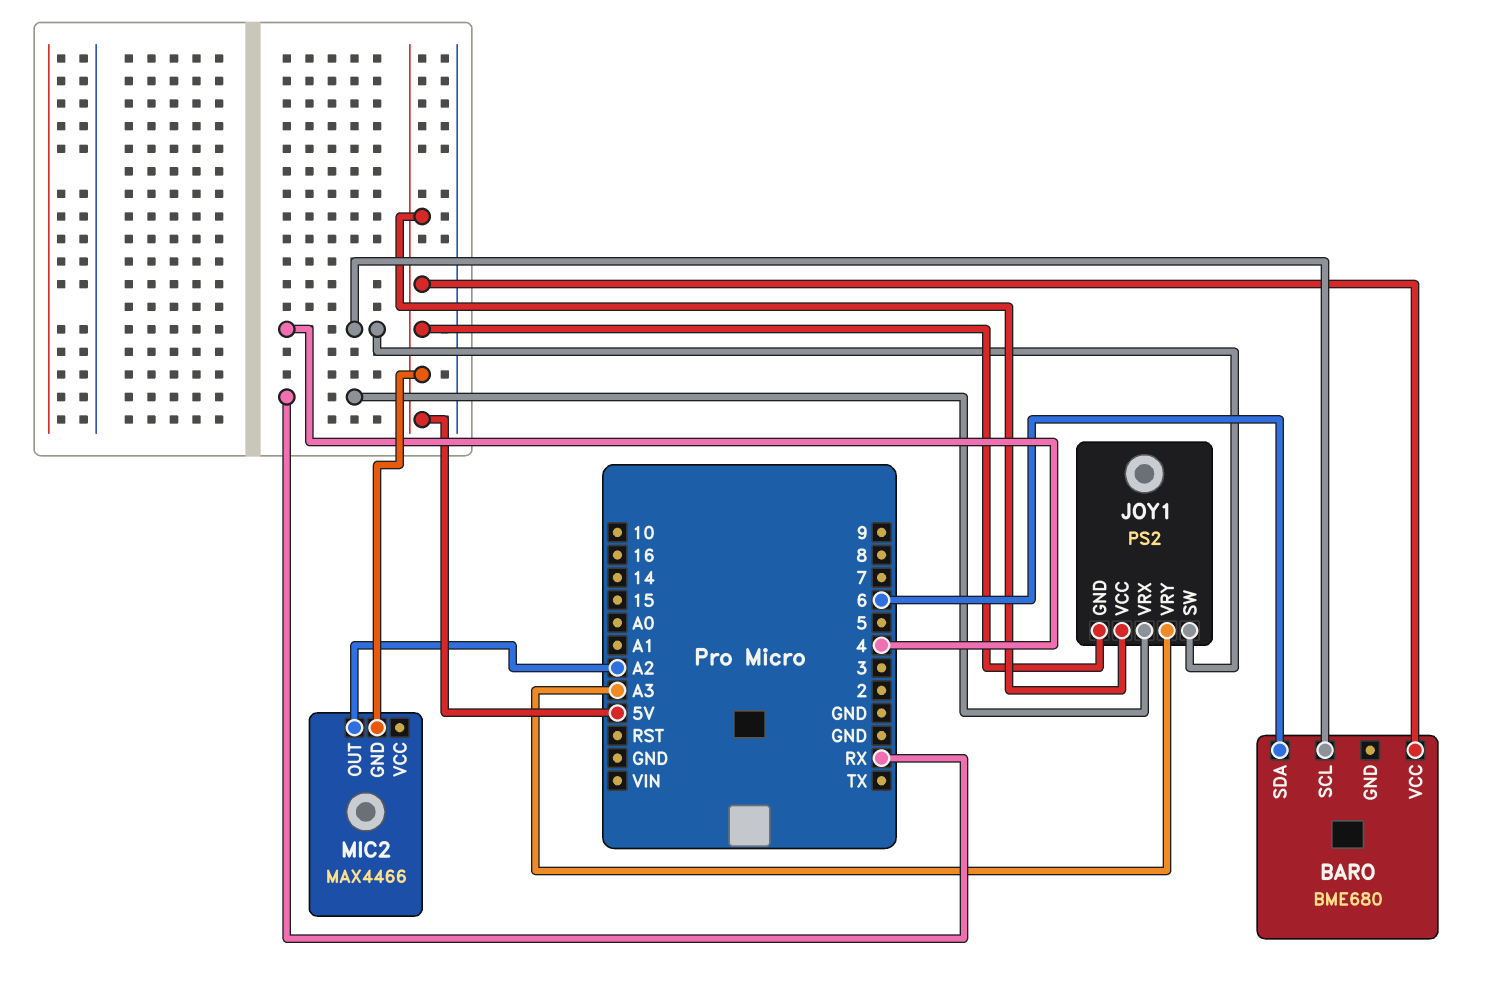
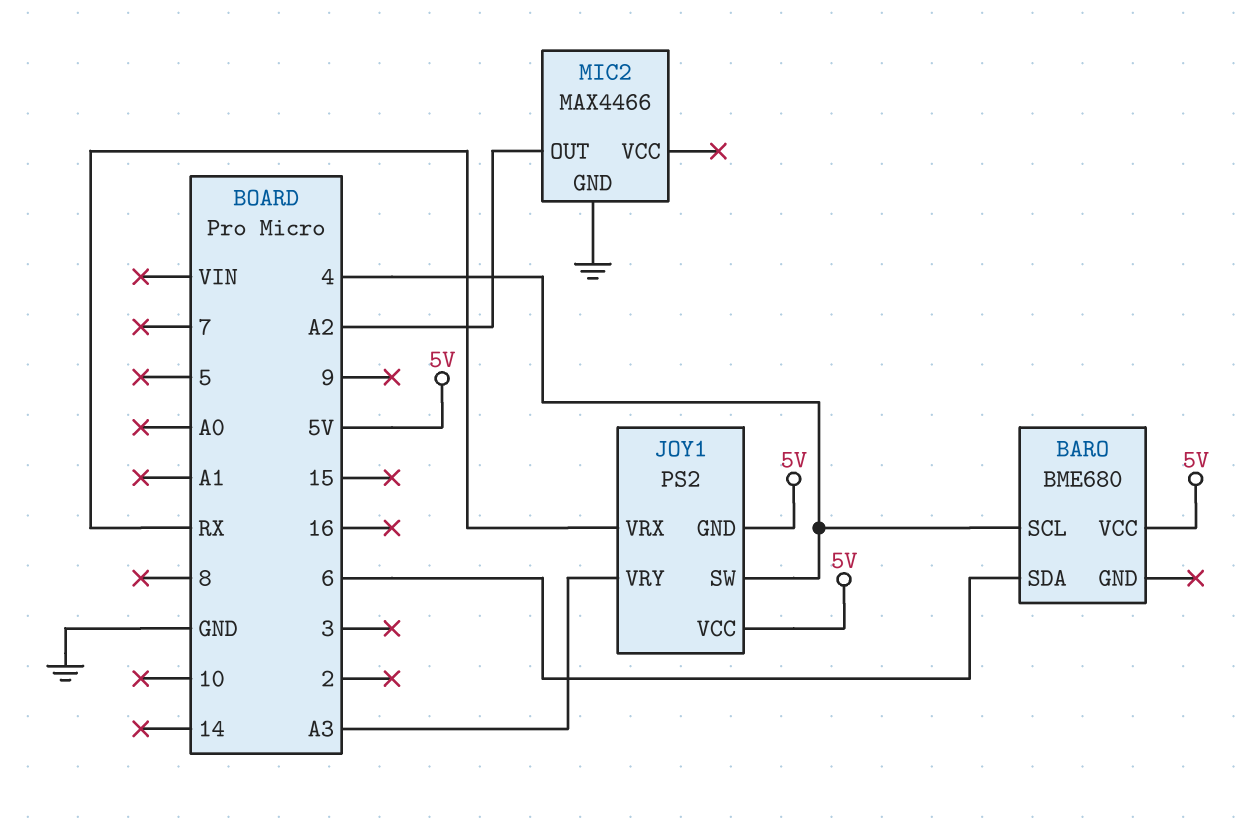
MIC2 pin GND: 5V -> GND

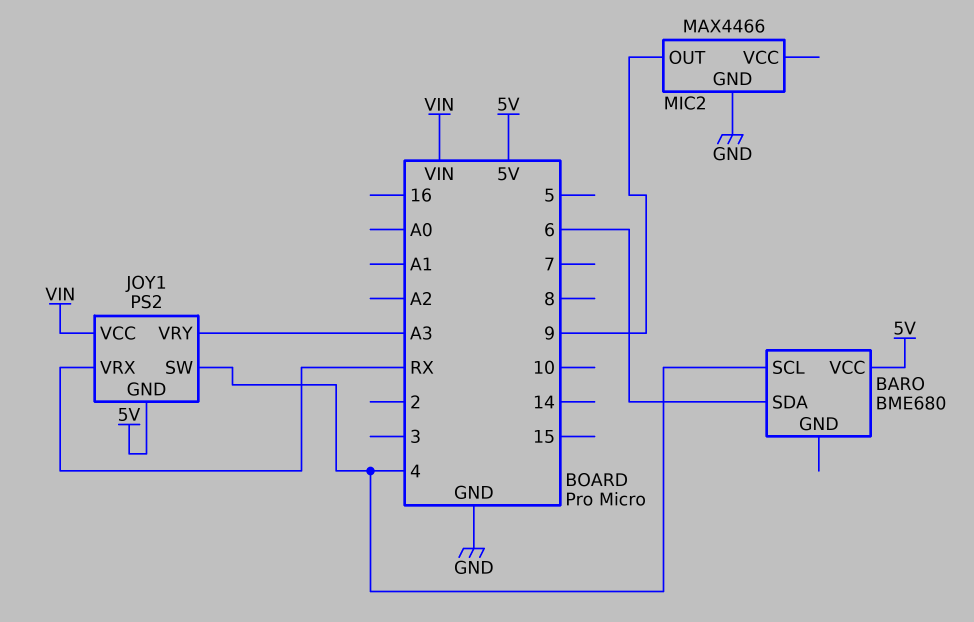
JOY1 pin VCC: 5V -> VIN
MIC2 pin OUT: A2 -> 9

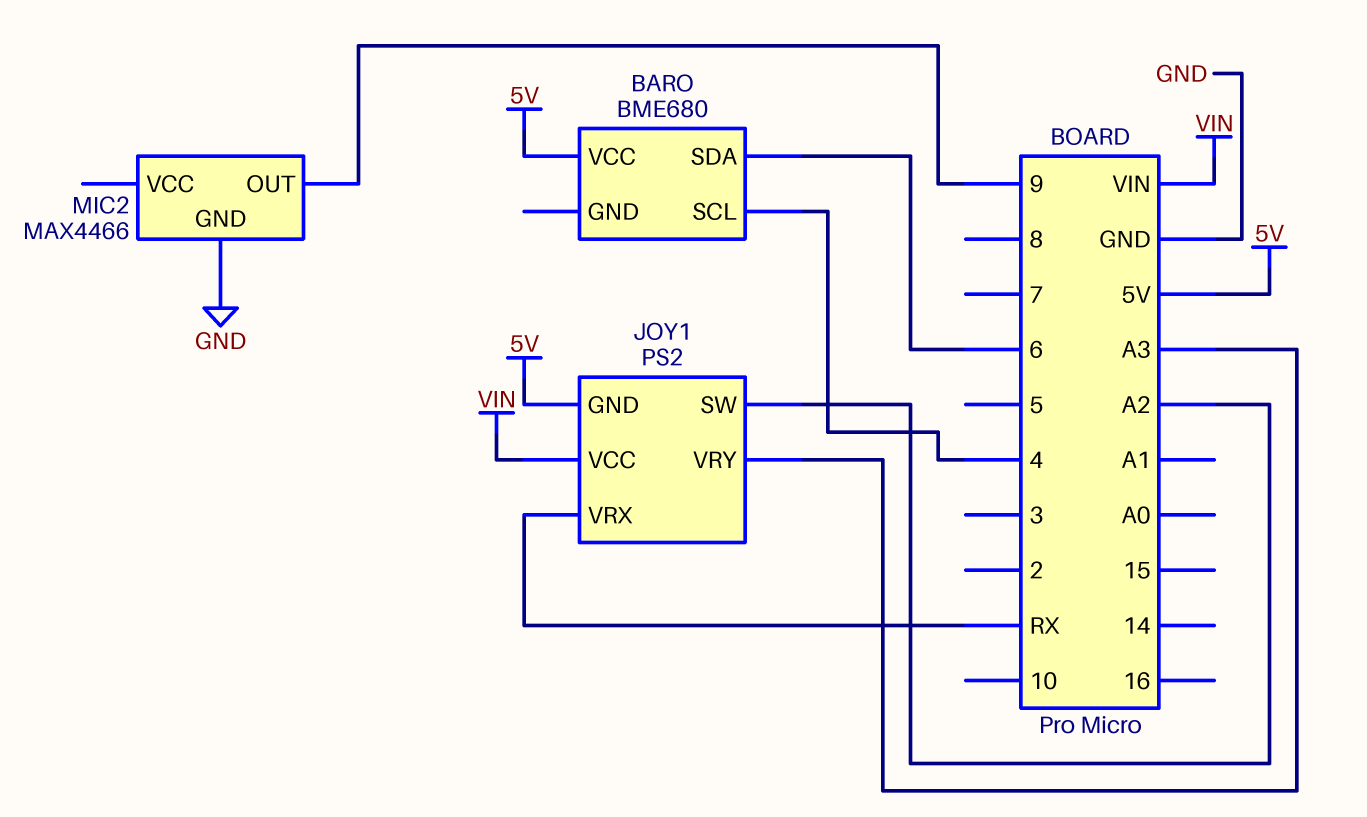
JOY1 pin SW: 4 -> A2

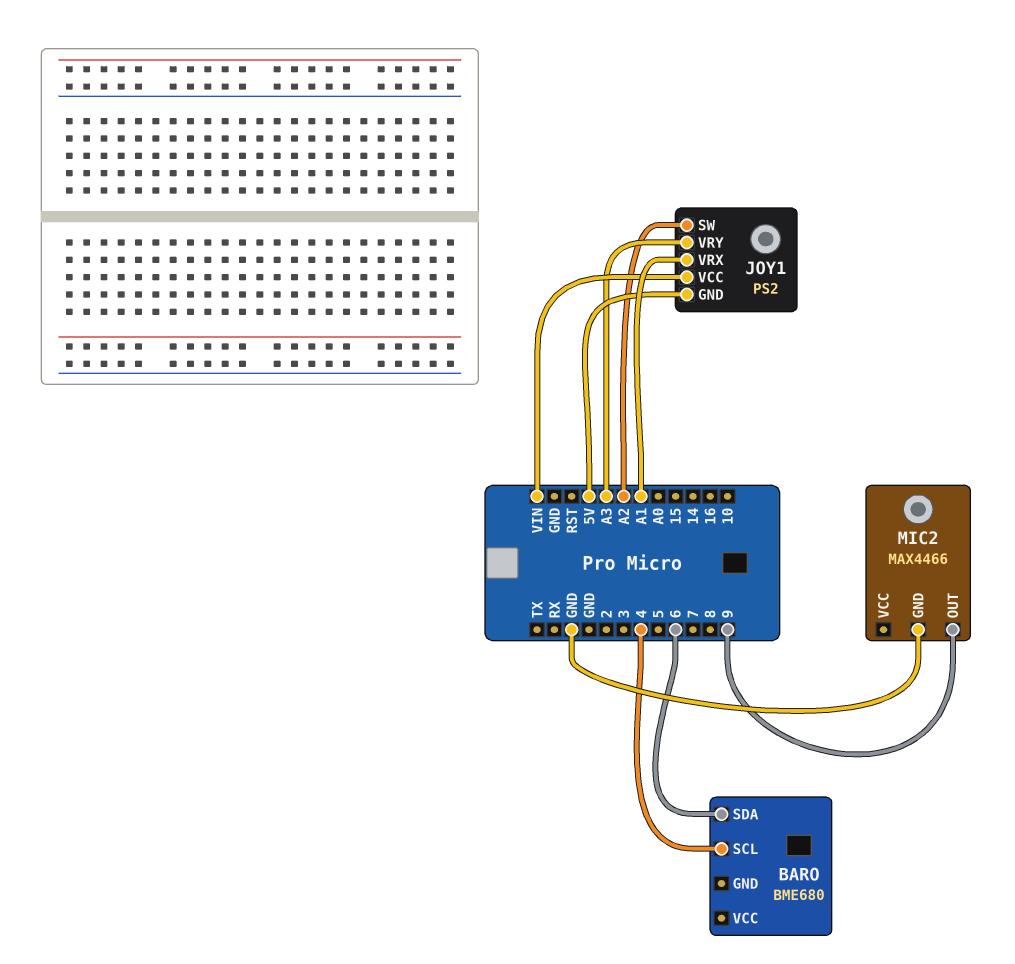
BARO pin VCC: 5V -> none
JOY1 pin VRX: RX -> A1

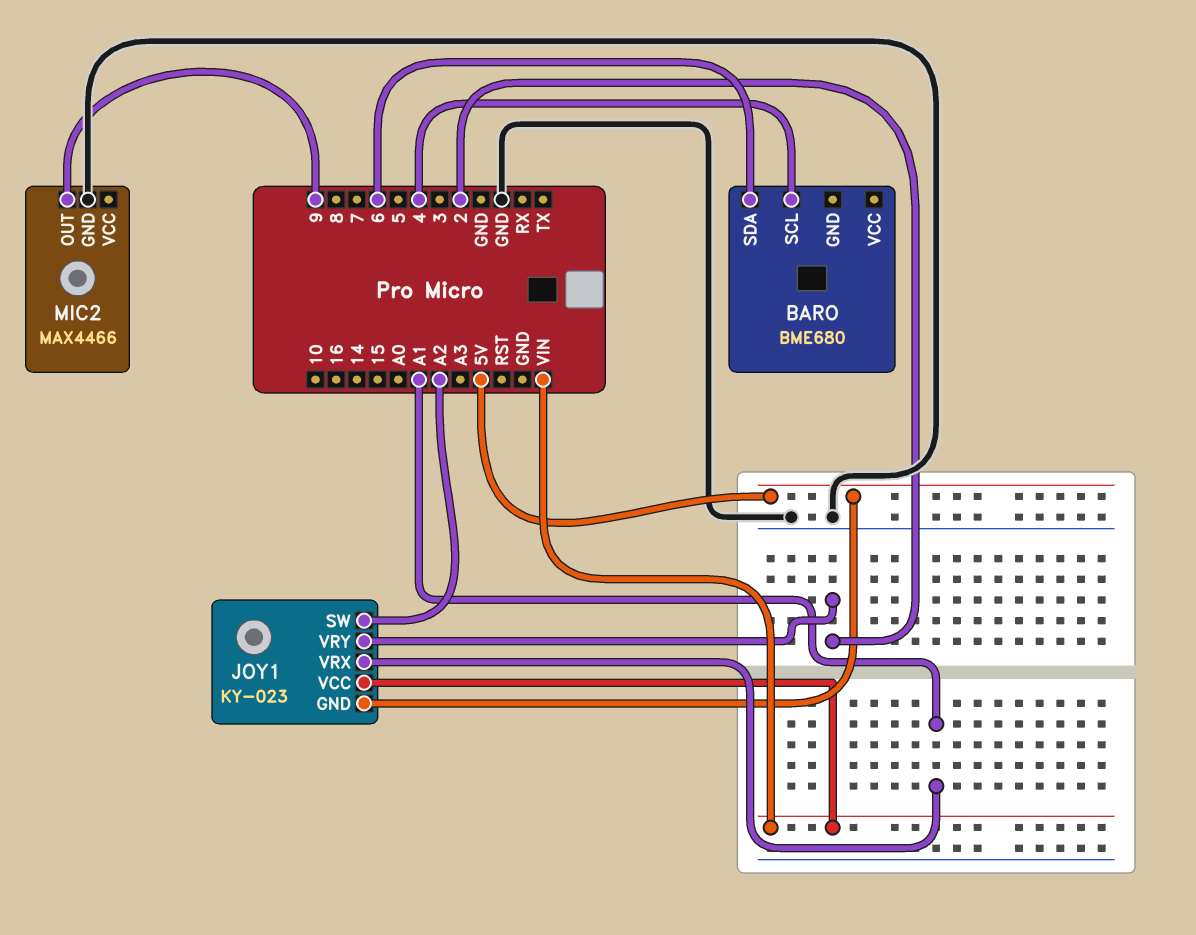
JOY1: PS2 -> KY-023
JOY1 pin VRY: A3 -> 2

